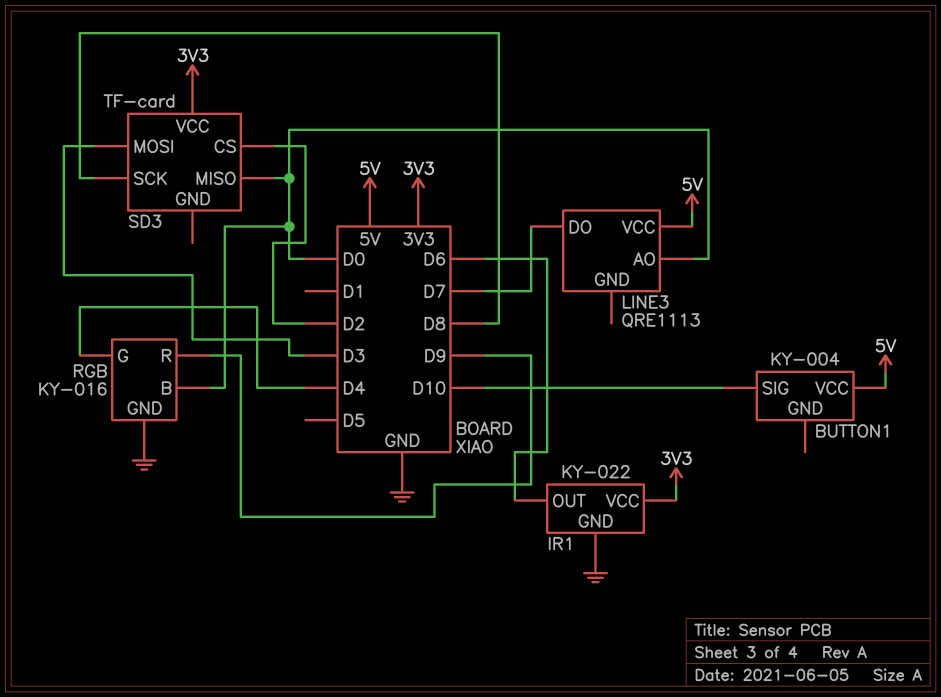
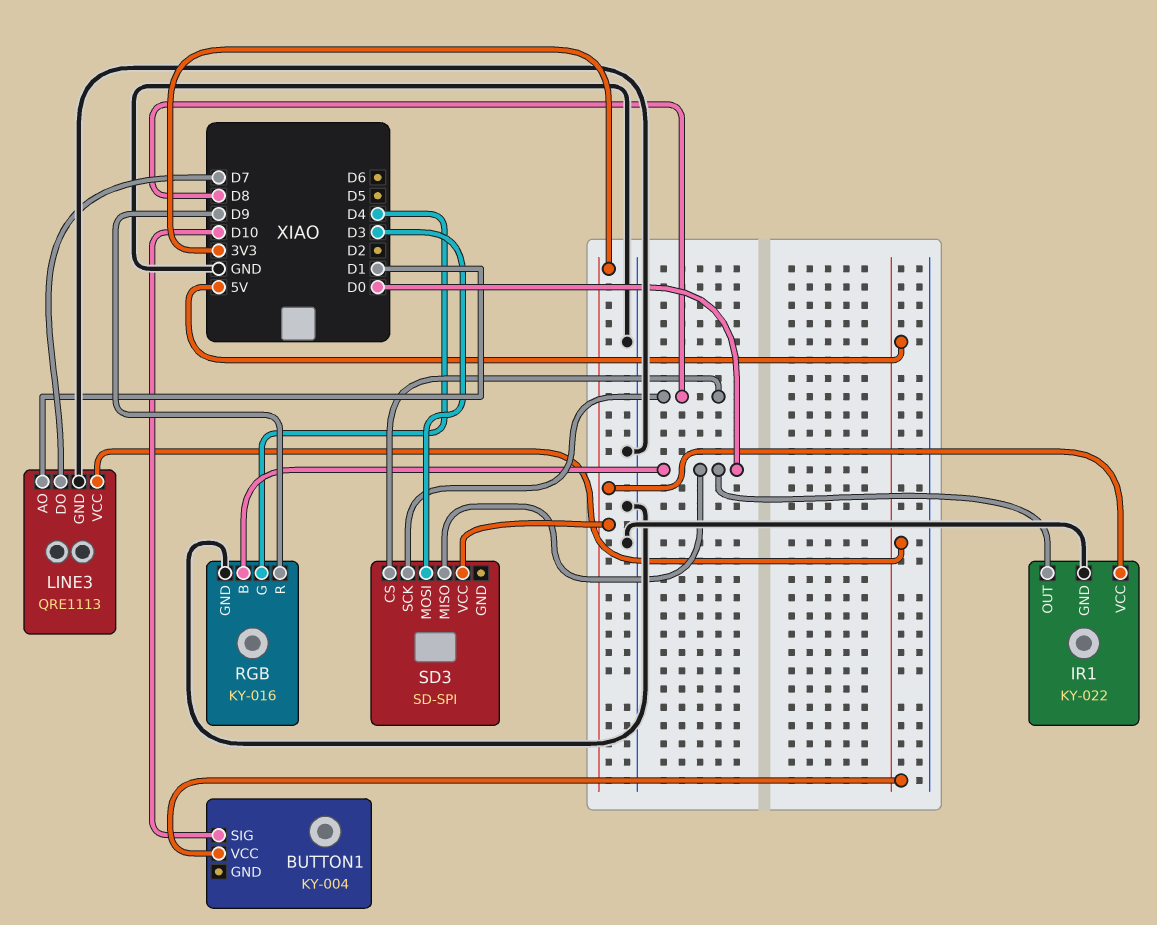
IR1 pin OUT: D6 -> D0
LINE3 pin AO: D0 -> D1
LINE3 pin GND: none -> GND
SD3: TF-card -> SD-SPI
SD3 pin CS: D2 -> D8

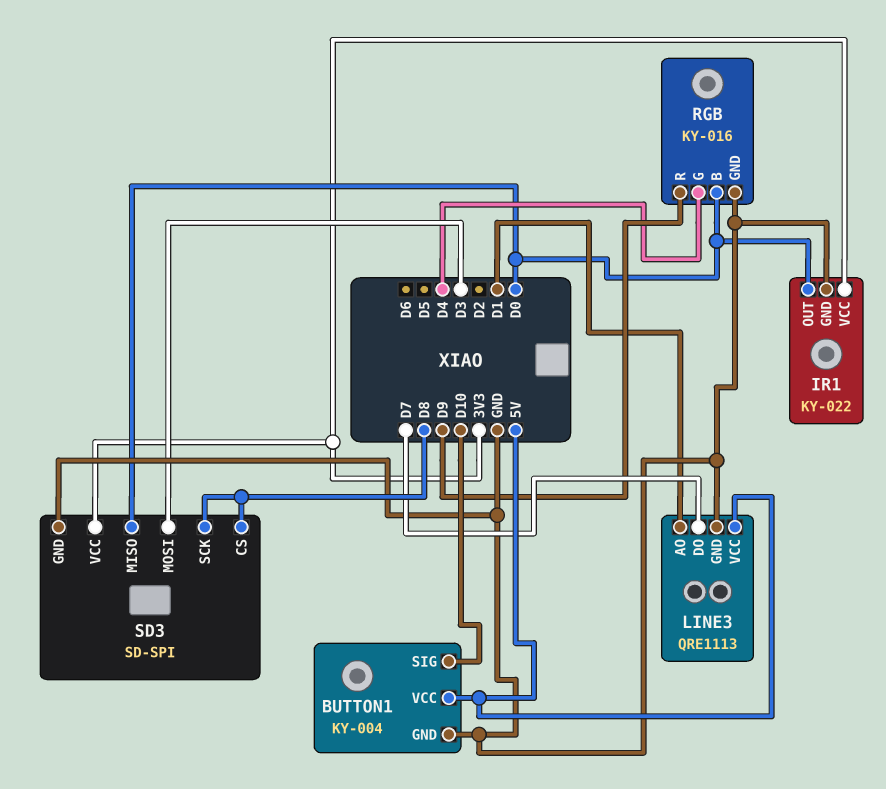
BUTTON1 pin GND: none -> GND
SD3 pin GND: none -> GND

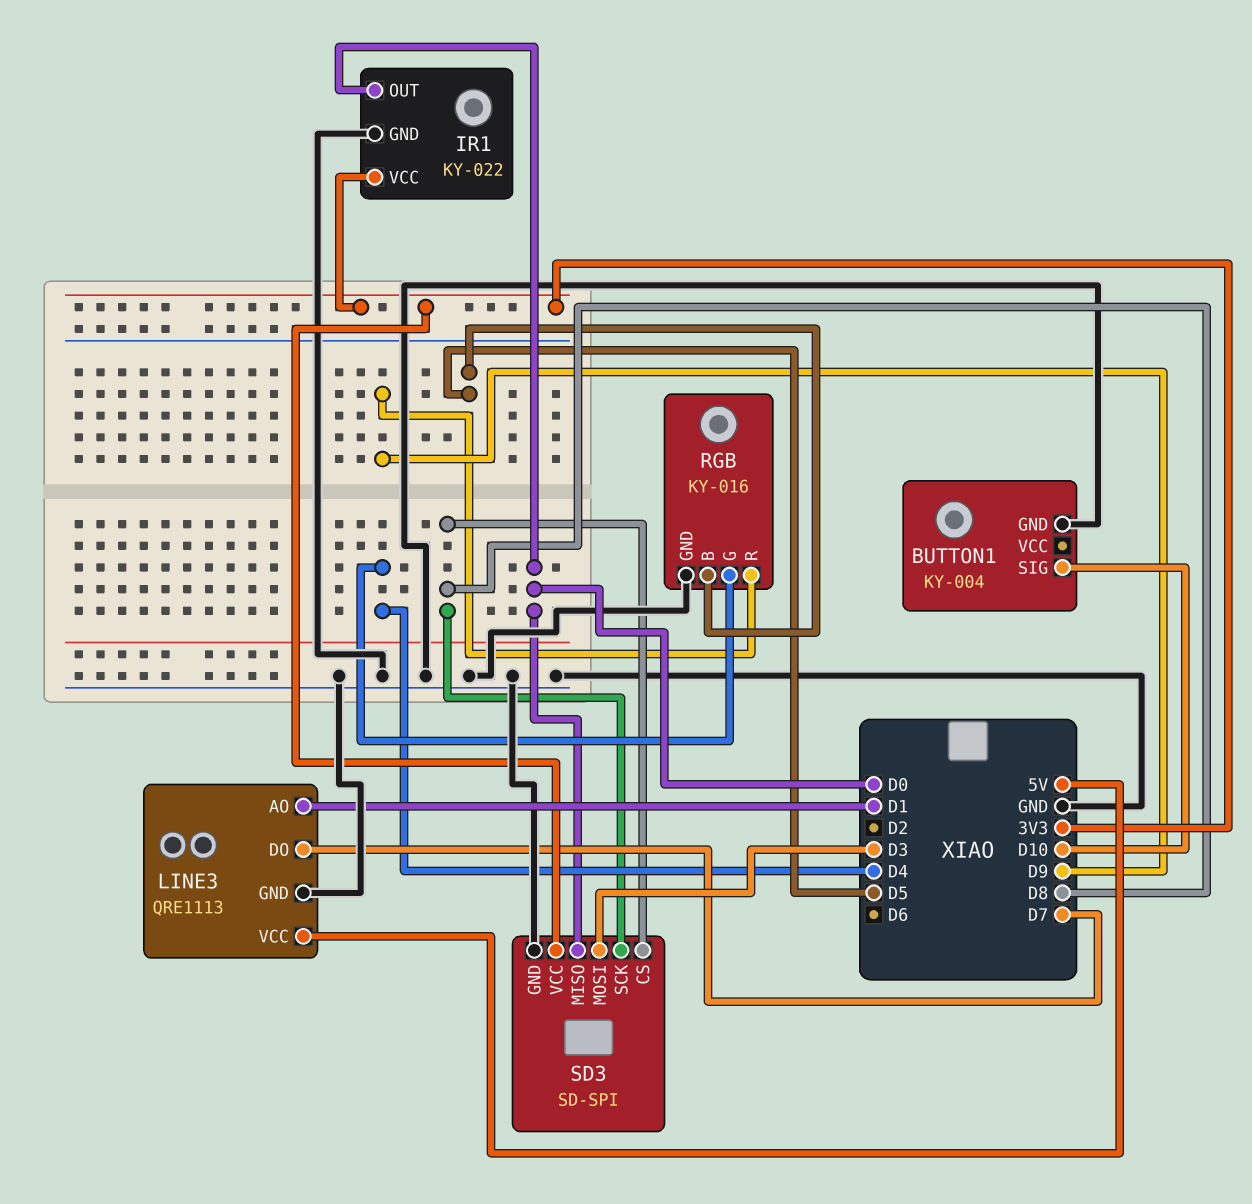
BUTTON1 pin VCC: 5V -> none
RGB pin B: D0 -> D5

